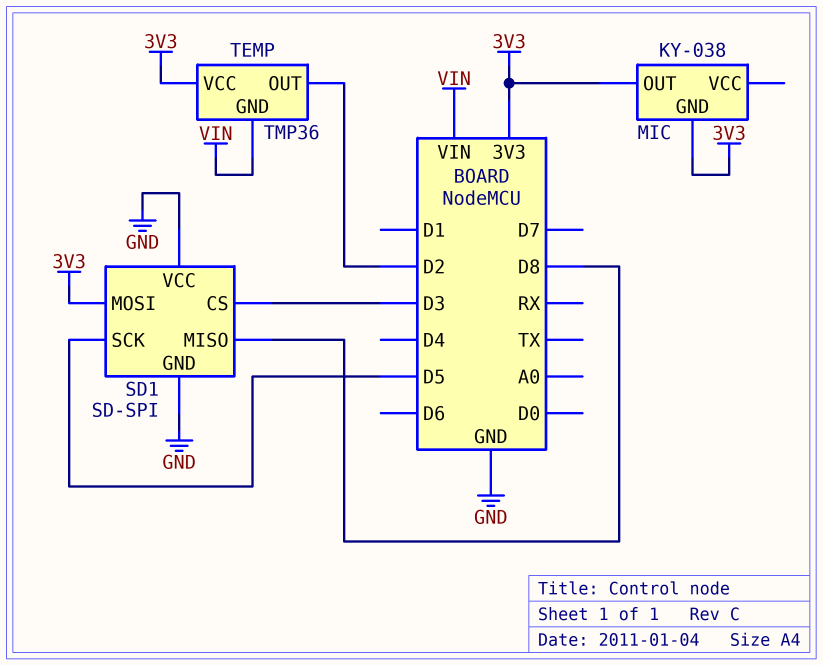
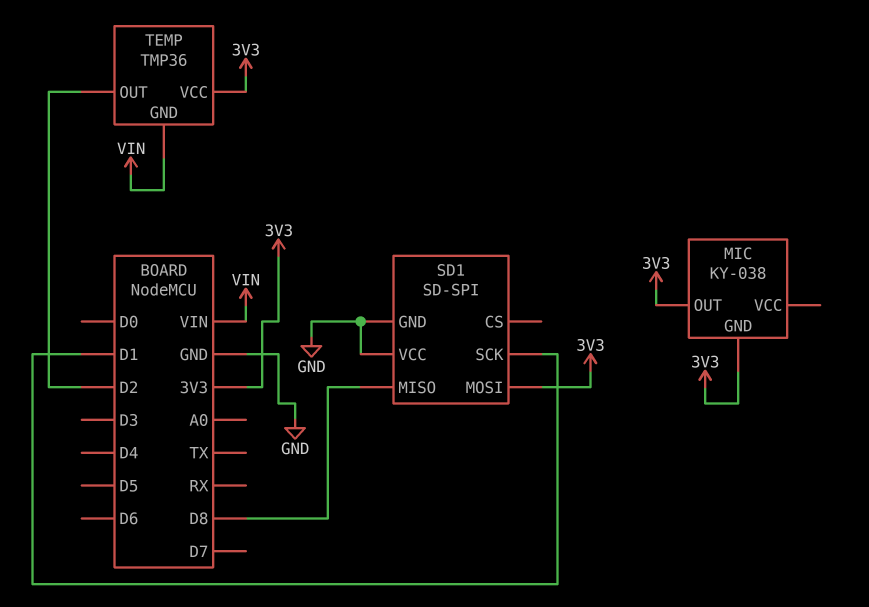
SD1 pin CS: D3 -> none
SD1 pin SCK: D5 -> D1

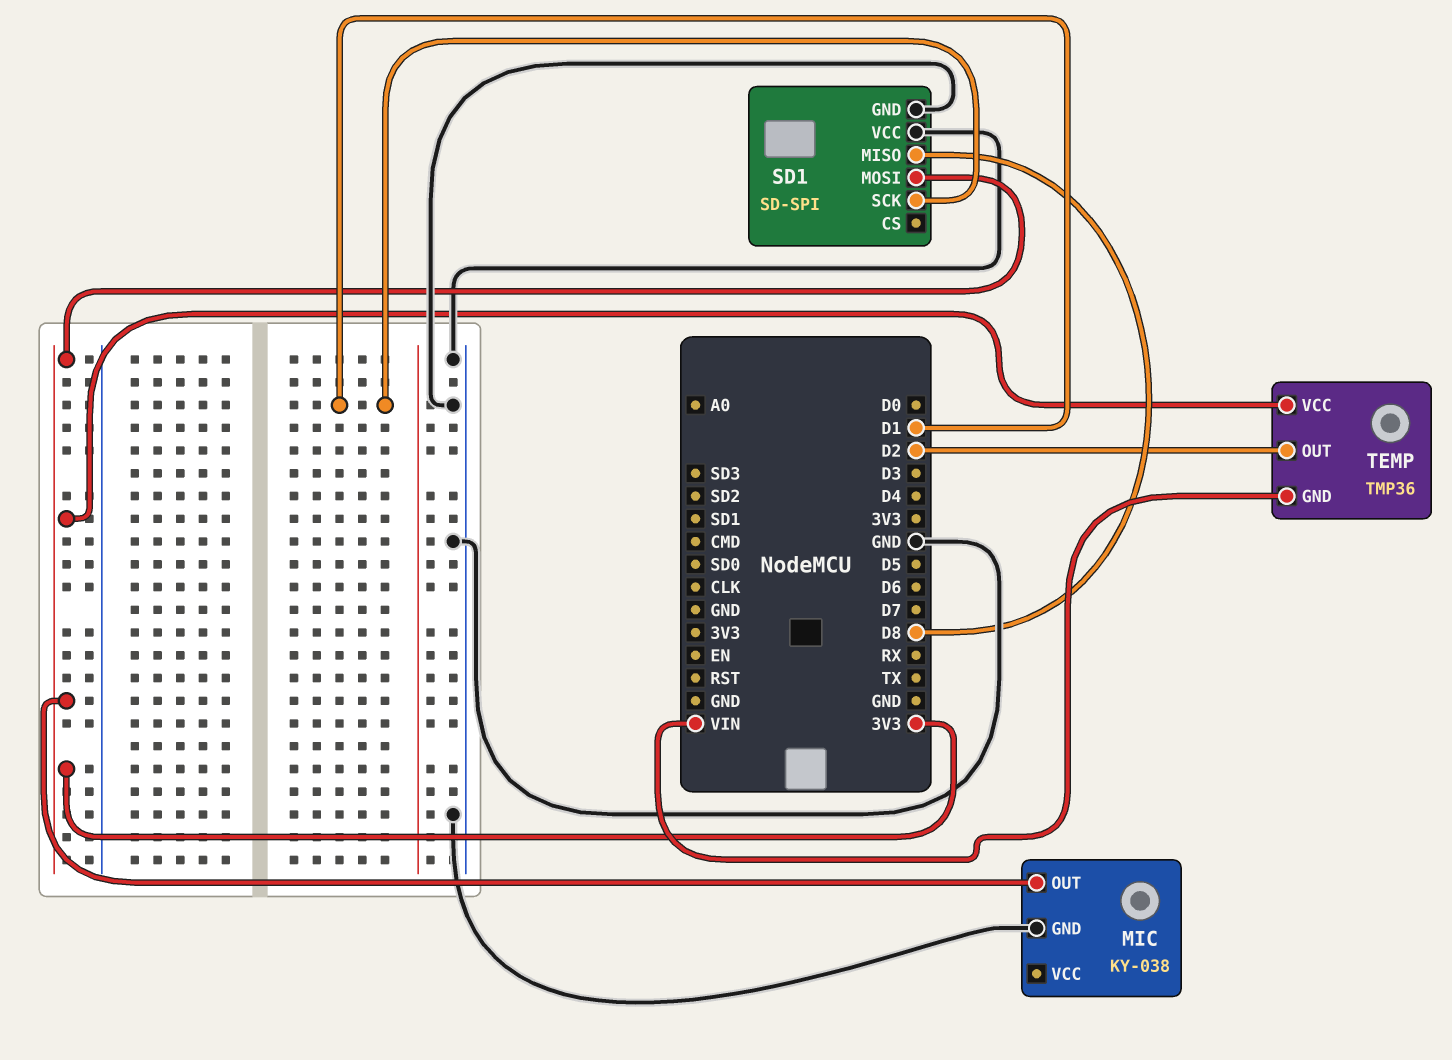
MIC pin GND: 3V3 -> GND

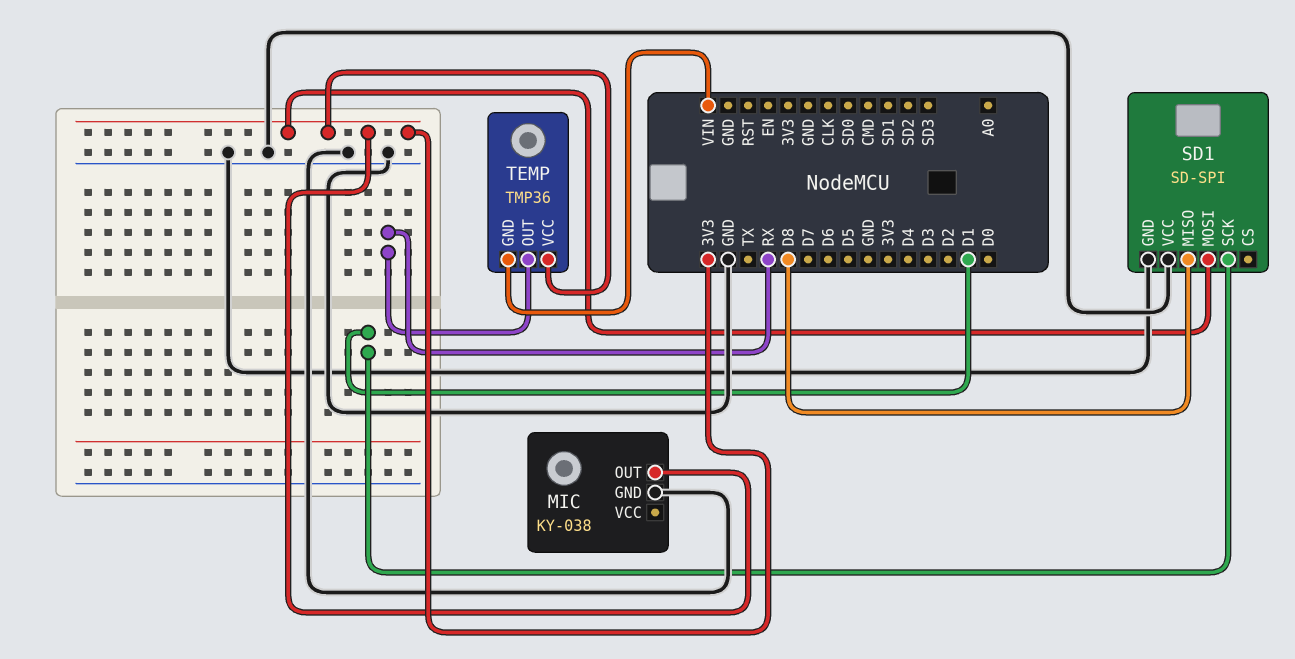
TEMP pin OUT: D2 -> RX

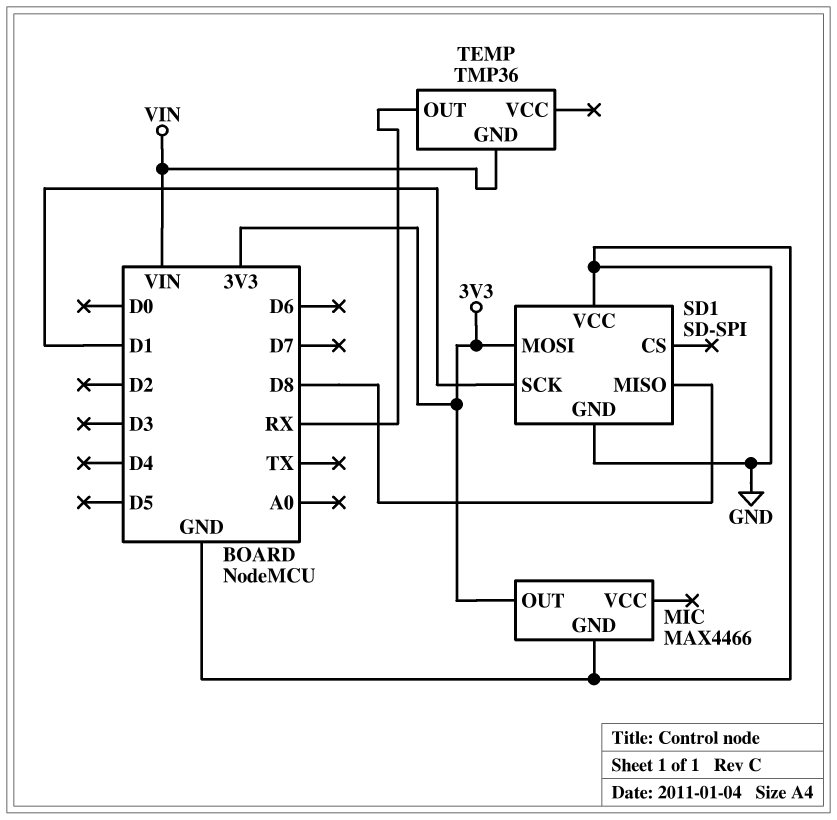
MIC: KY-038 -> MAX4466
TEMP pin VCC: 3V3 -> none

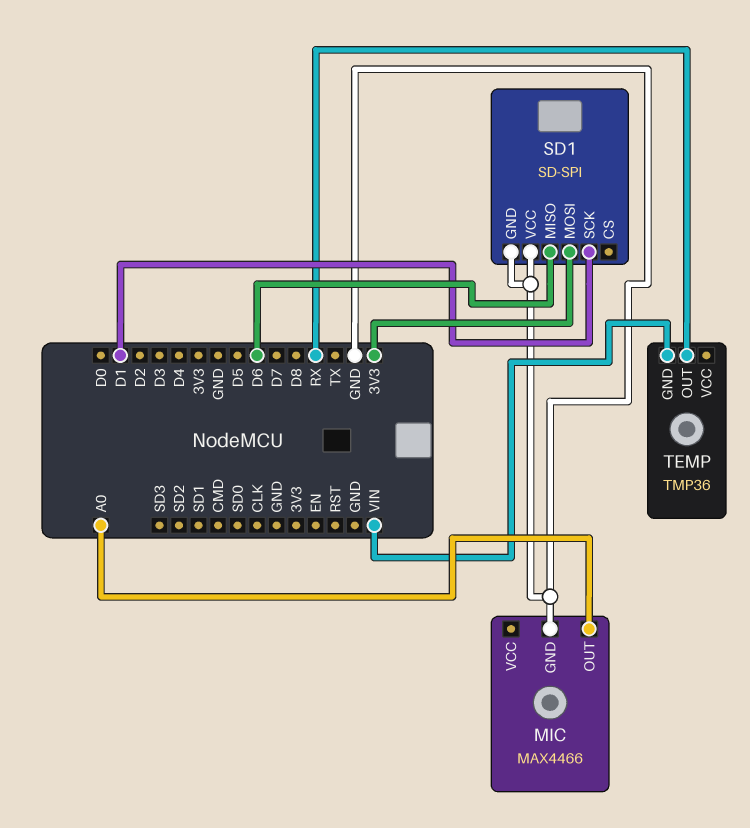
MIC pin OUT: 3V3 -> A0
SD1 pin MISO: D8 -> D6

